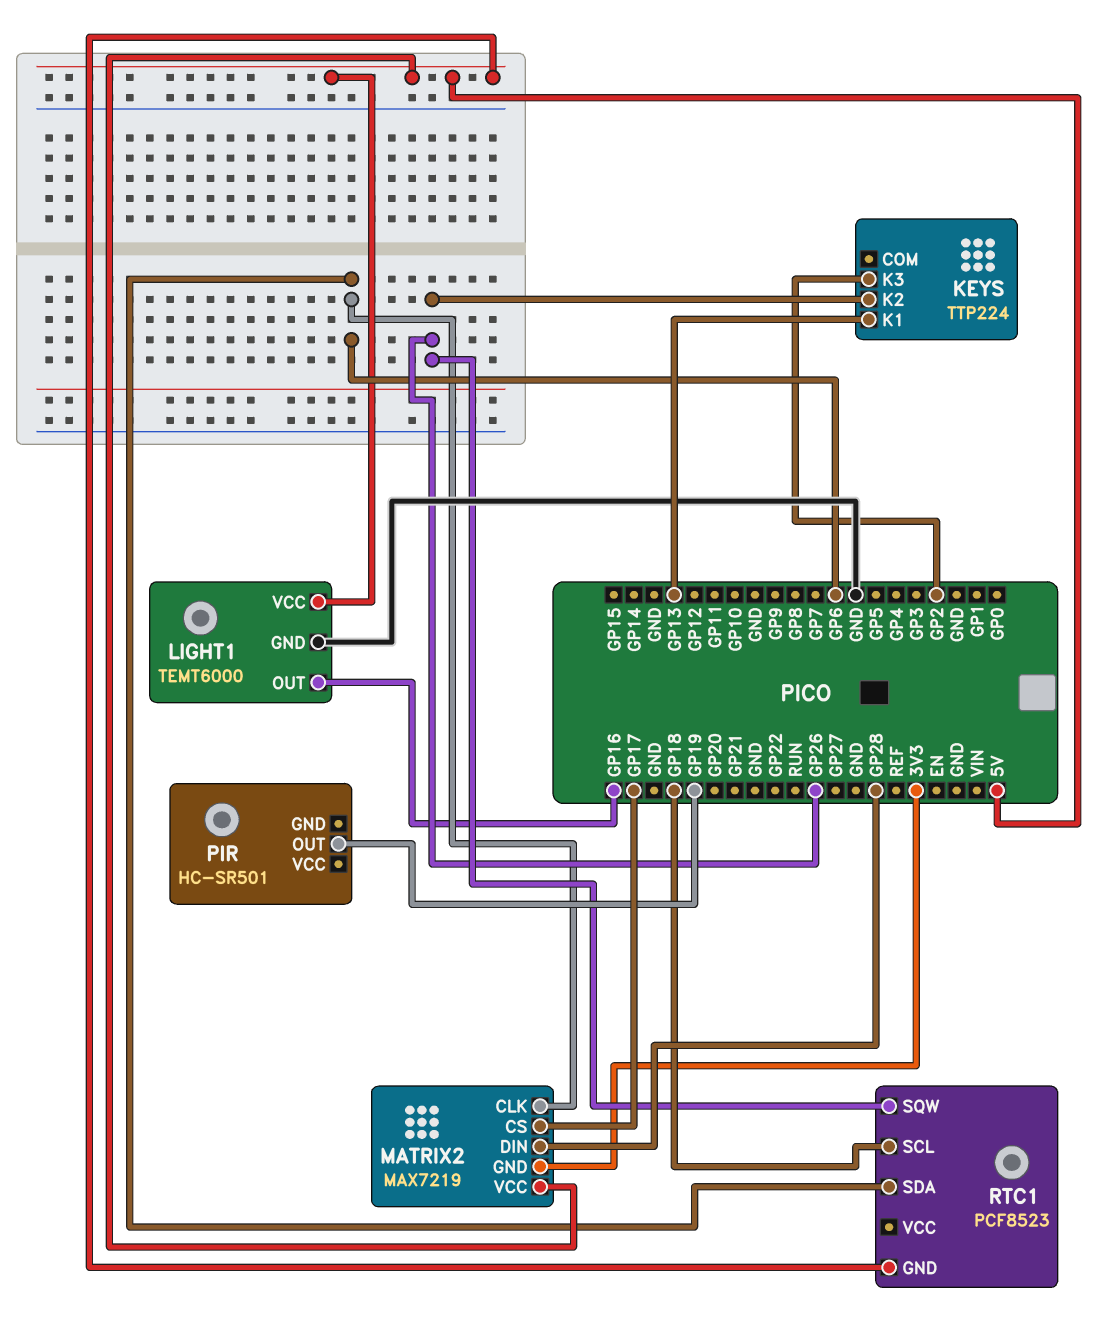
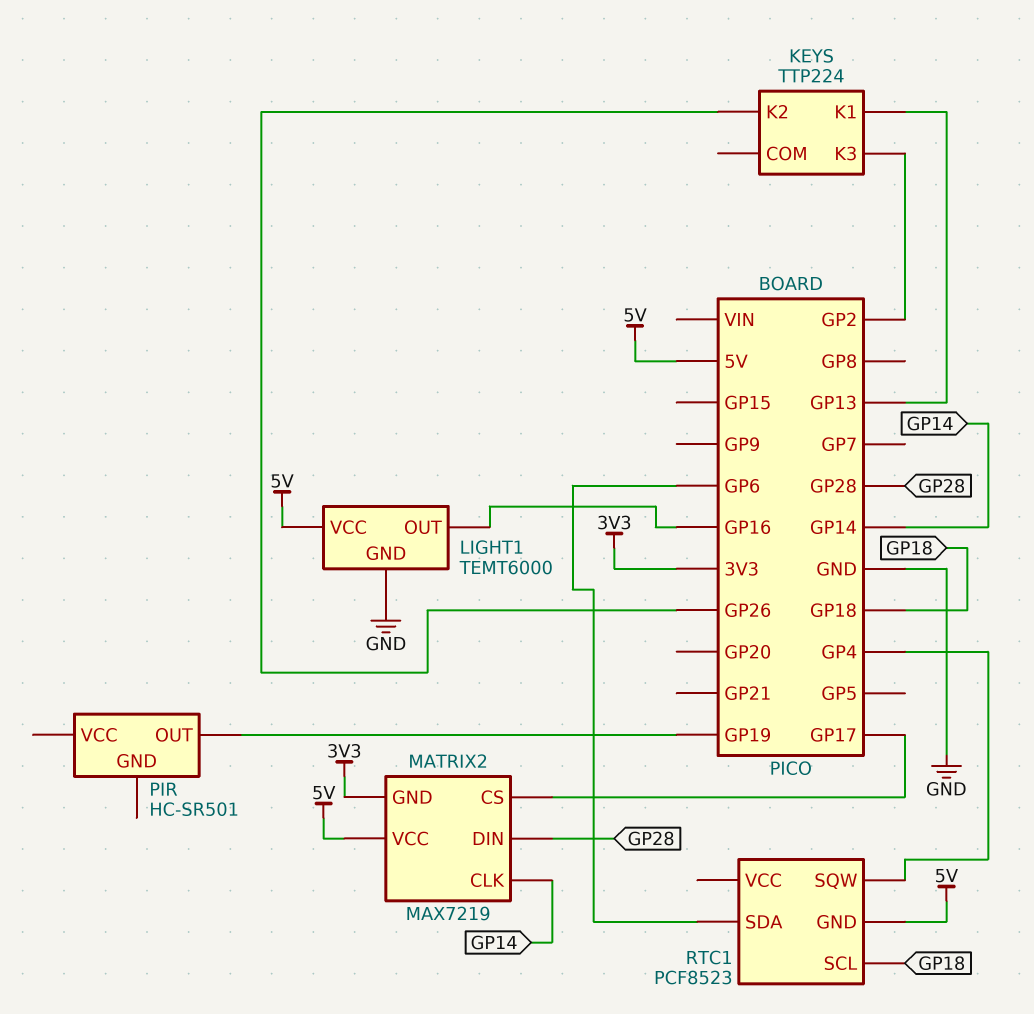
MATRIX2 pin CLK: GP6 -> GP14
RTC1 pin SQW: GP26 -> GP4

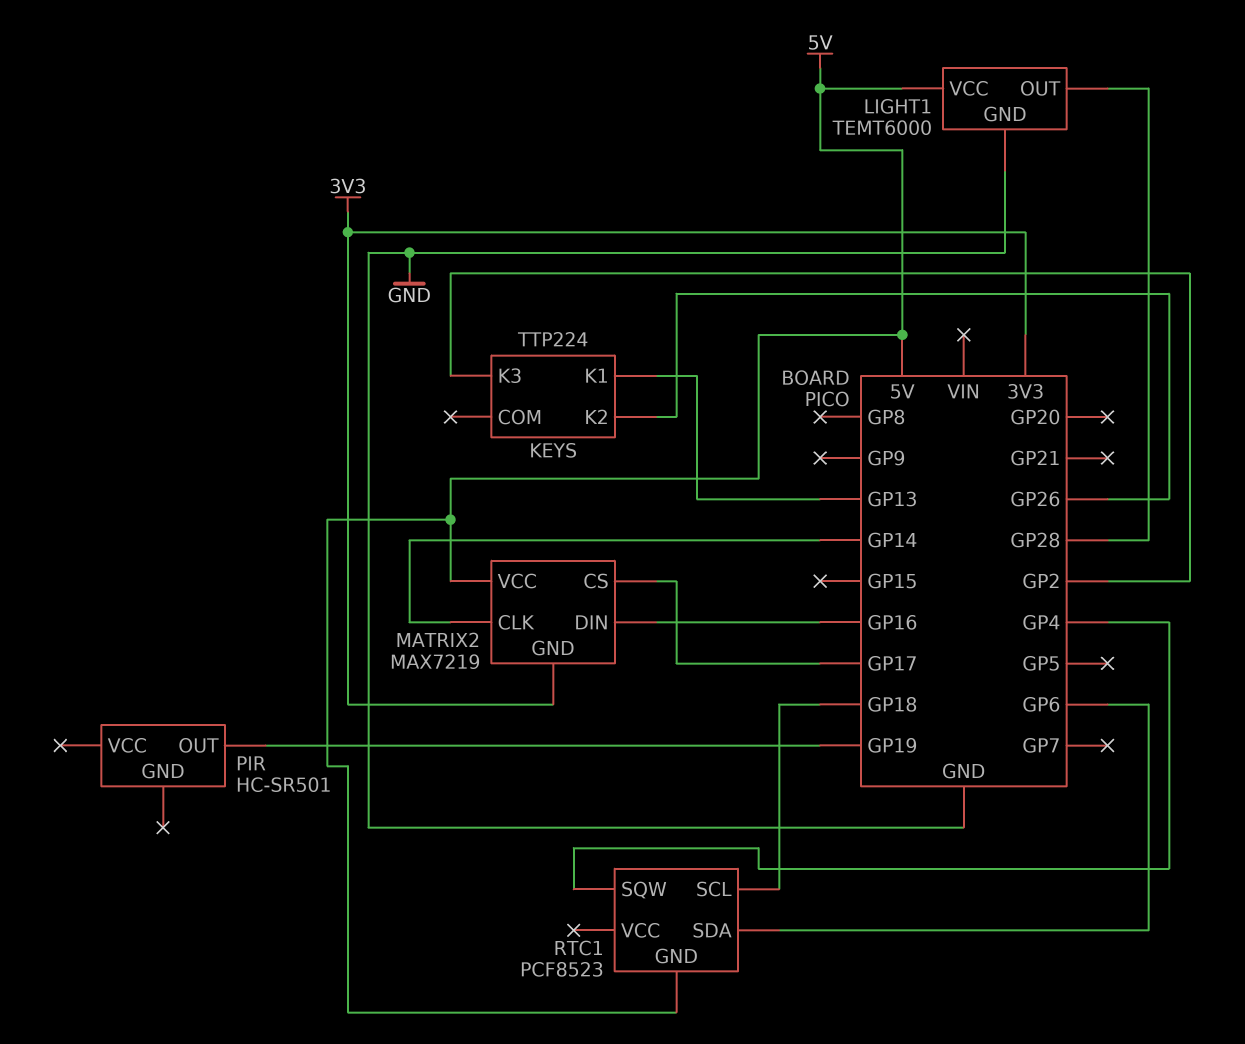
LIGHT1 pin OUT: GP16 -> GP28
MATRIX2 pin DIN: GP28 -> GP16

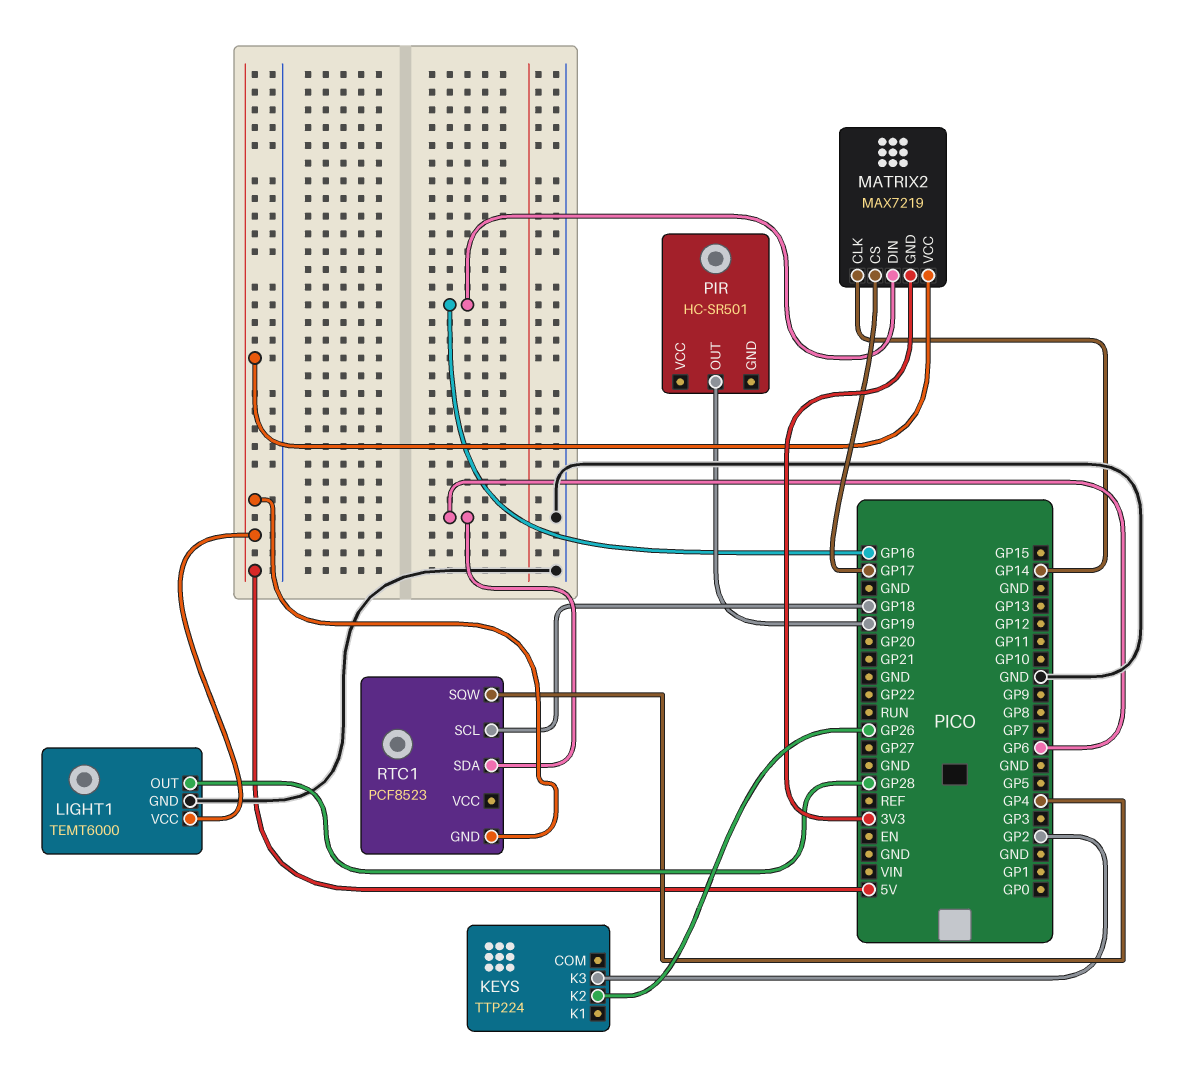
KEYS pin K1: GP13 -> none

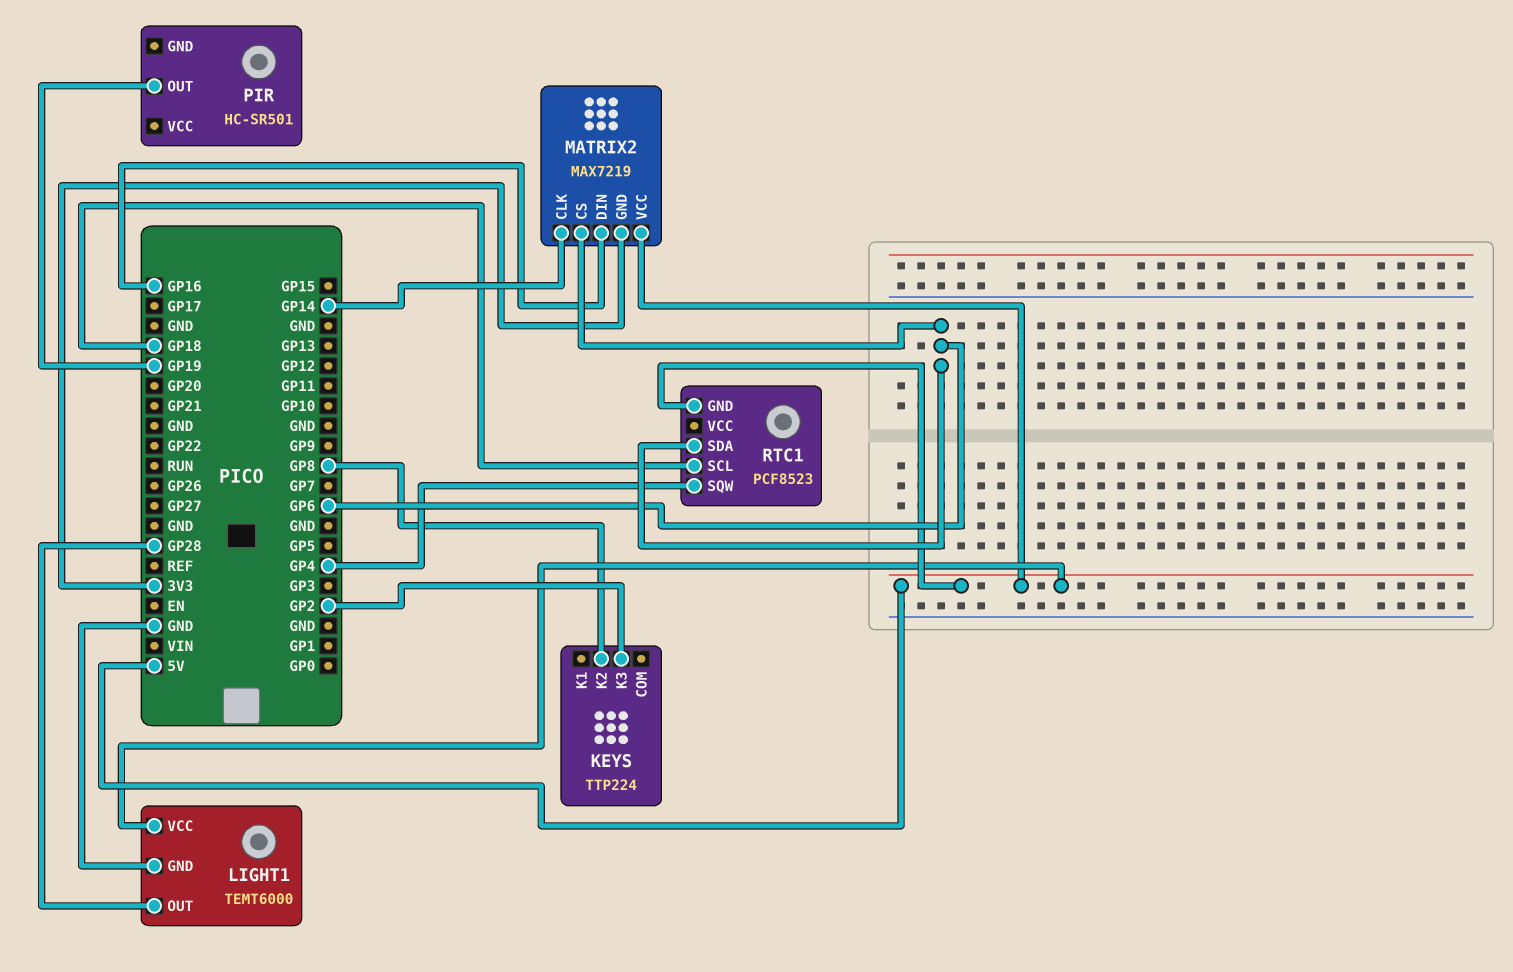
KEYS pin K2: GP26 -> GP8
MATRIX2 pin CS: GP17 -> GP6

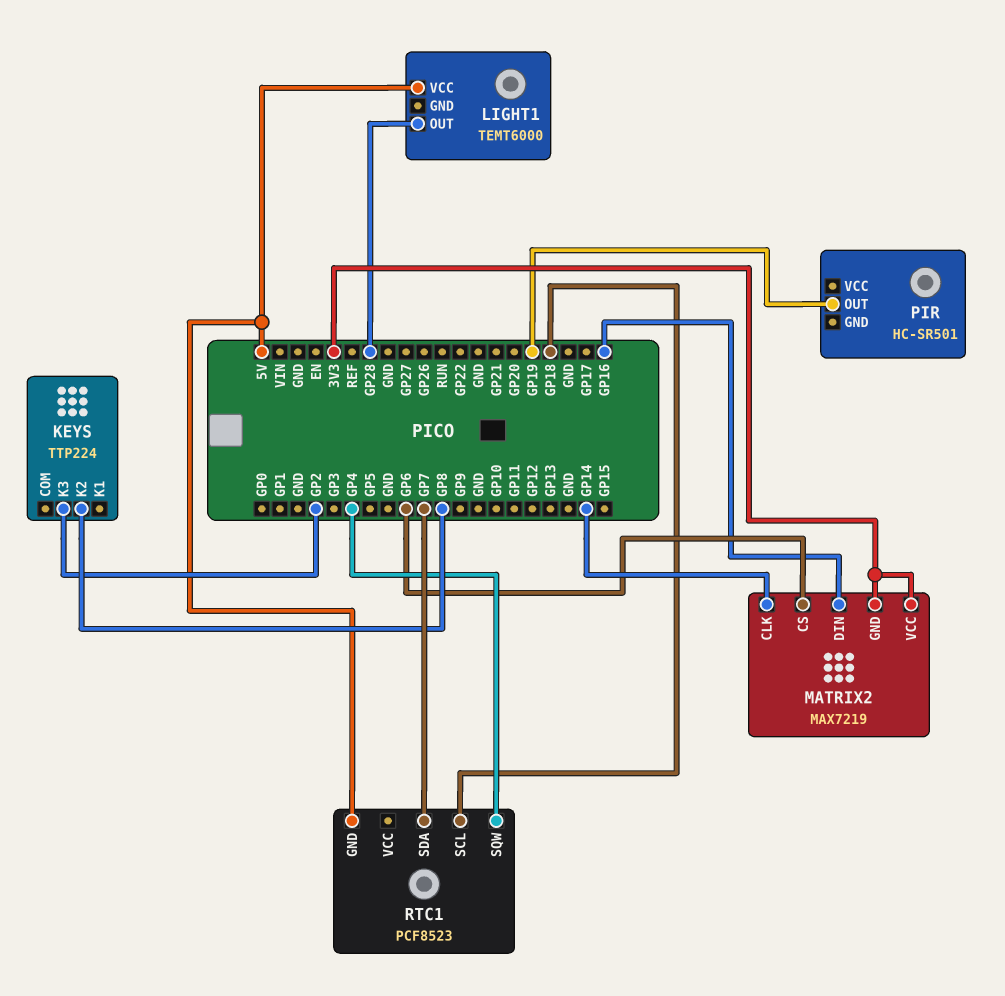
LIGHT1 pin GND: GND -> none
MATRIX2 pin VCC: 5V -> 3V3
RTC1 pin SDA: GP6 -> GP7

